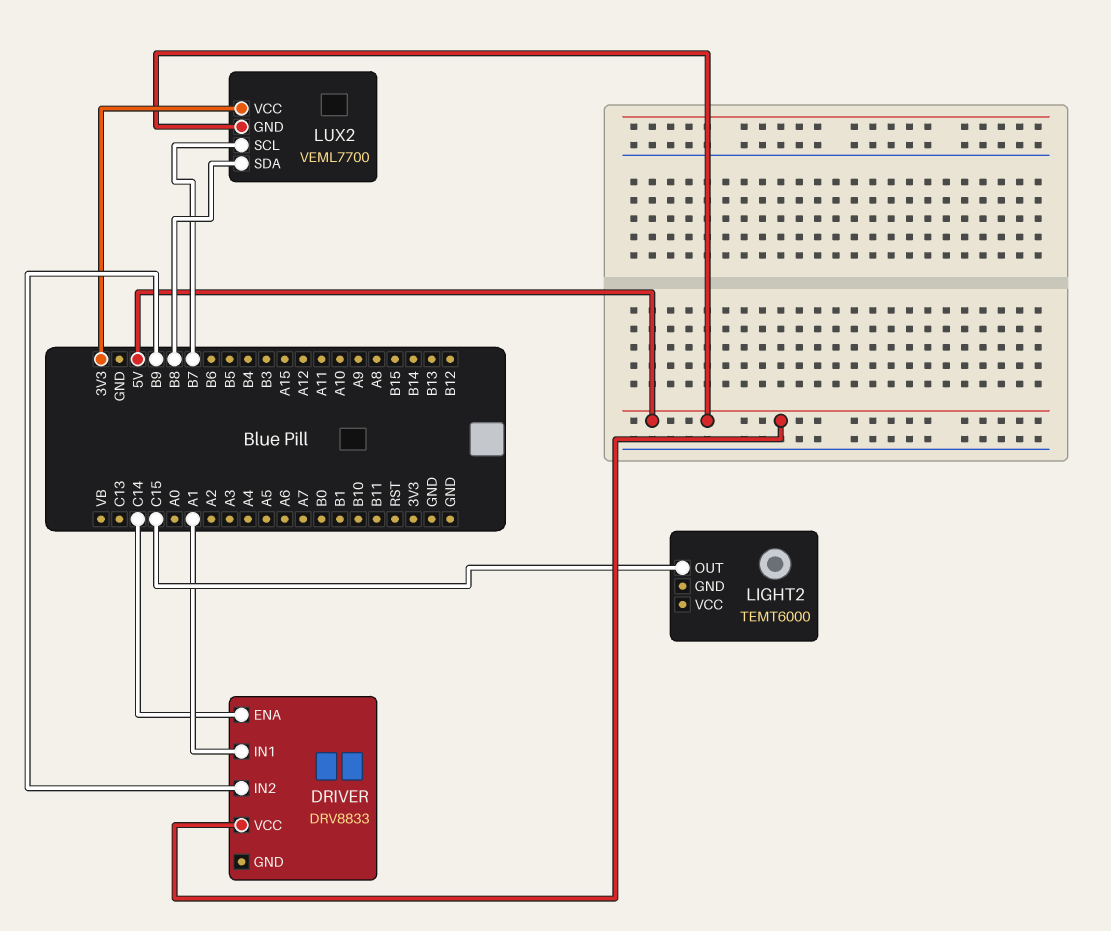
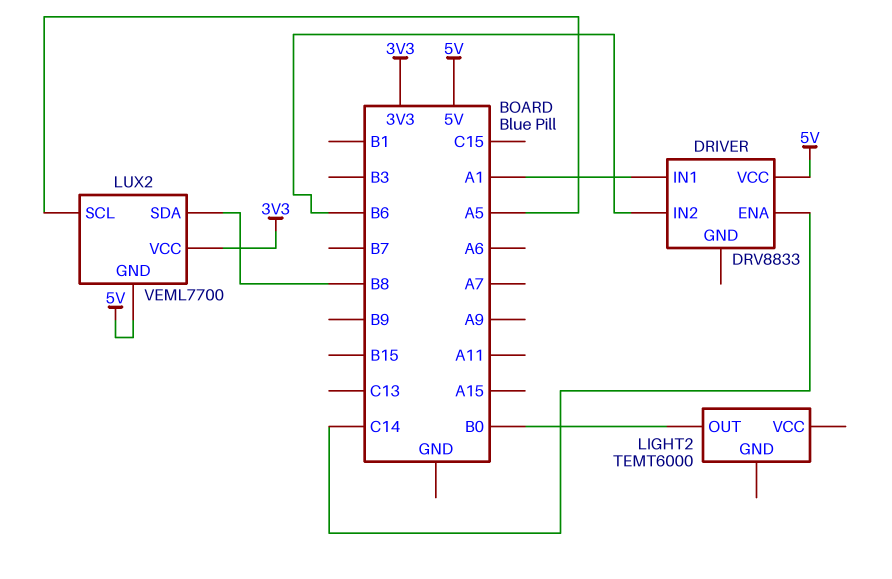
DRIVER pin IN2: B9 -> B6
LIGHT2 pin OUT: C15 -> B0
LUX2 pin SCL: B7 -> A5

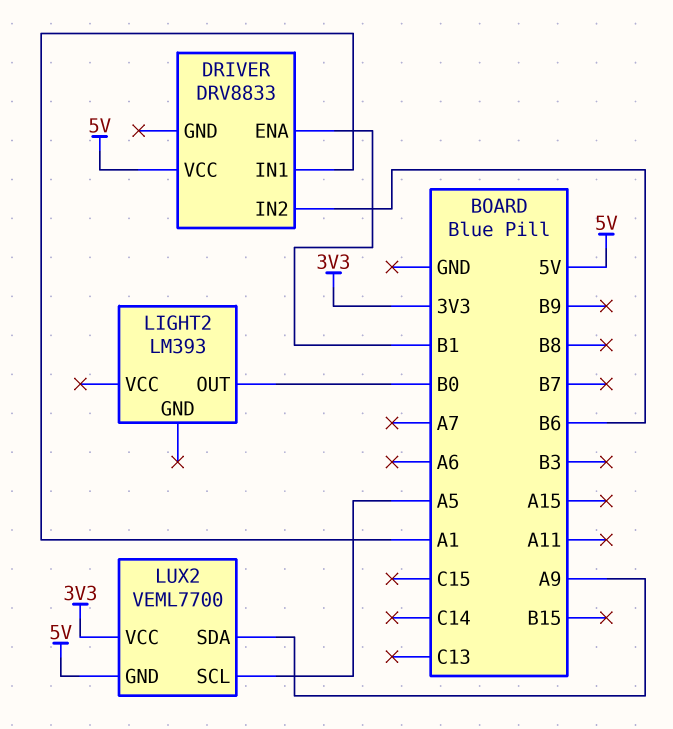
DRIVER pin ENA: C14 -> B1
LIGHT2: TEMT6000 -> LM393
LUX2 pin SDA: B8 -> A9

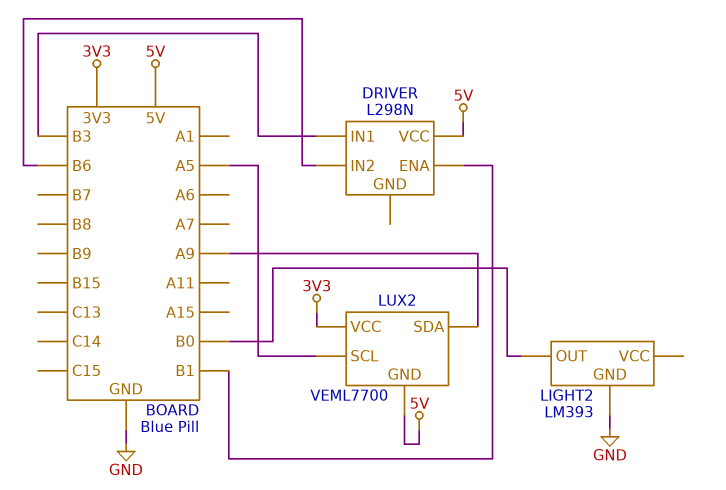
DRIVER: DRV8833 -> L298N
DRIVER pin IN1: A1 -> B3
LIGHT2 pin GND: none -> GND

